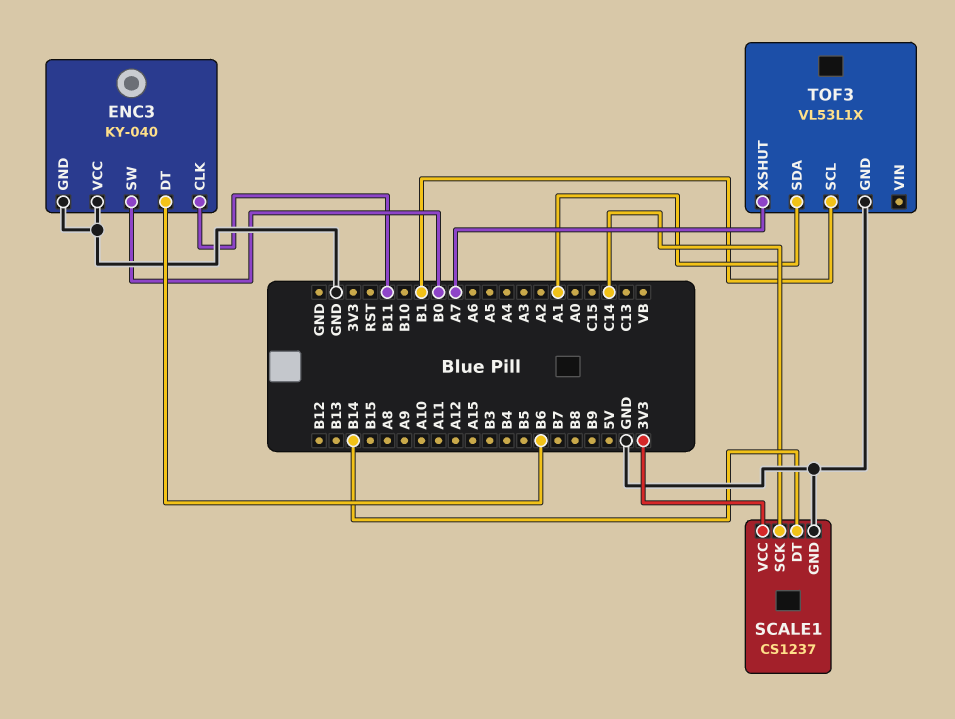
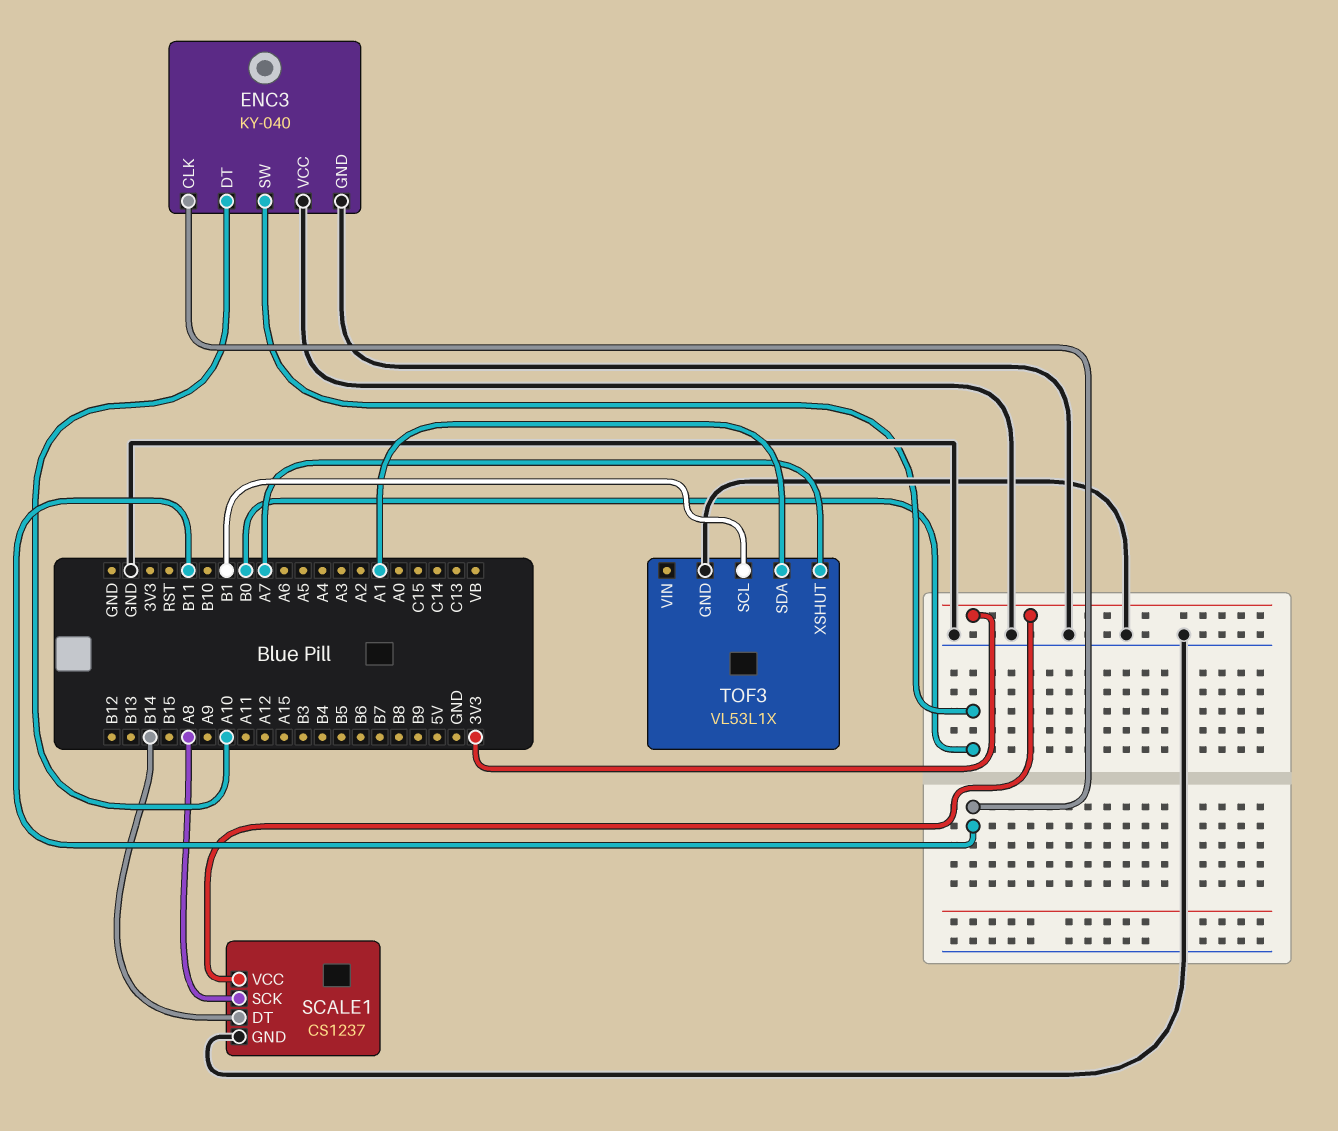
ENC3 pin DT: B6 -> A10
SCALE1 pin SCK: C14 -> A8

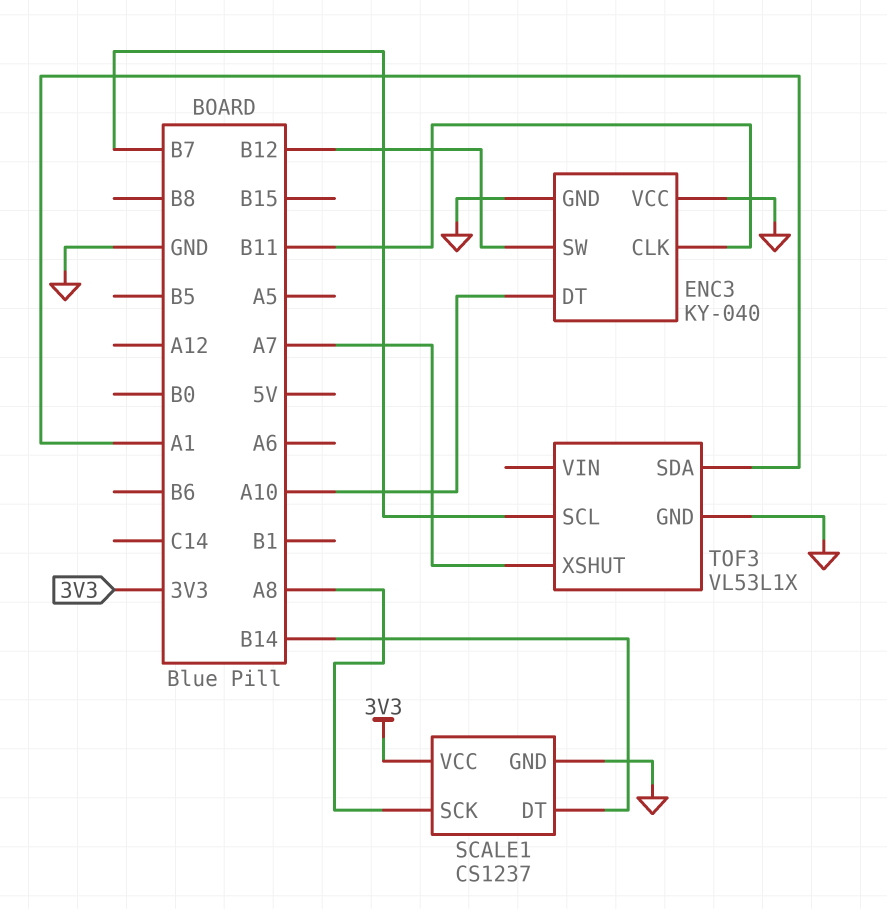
ENC3 pin SW: B0 -> B12
TOF3 pin SCL: B1 -> B7

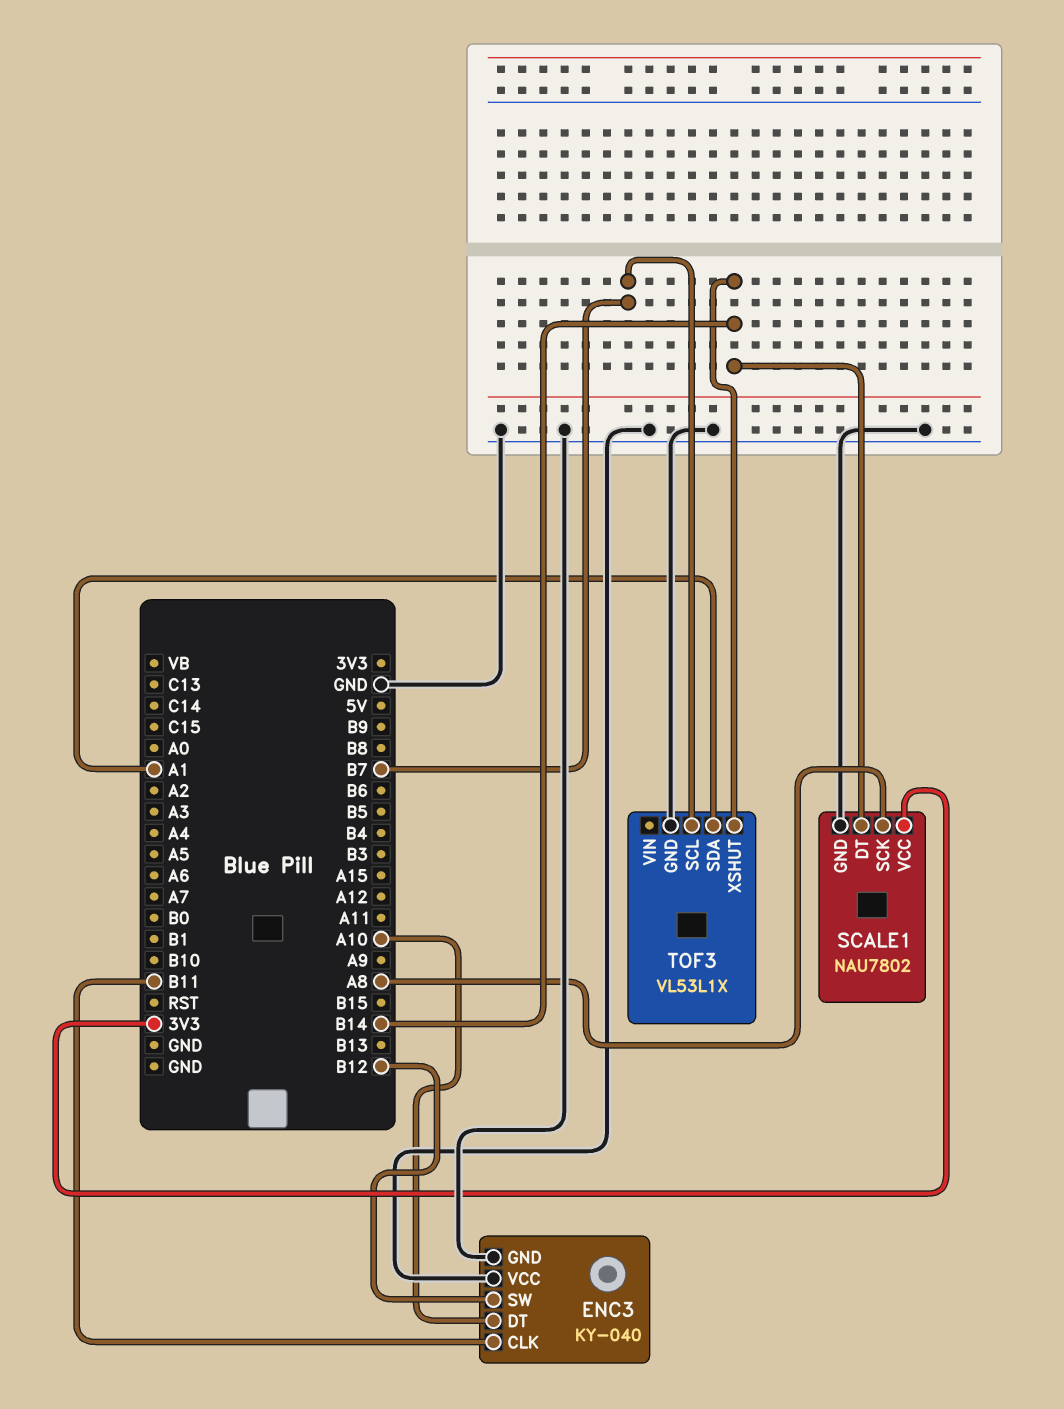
SCALE1: CS1237 -> NAU7802
TOF3 pin XSHUT: A7 -> B14

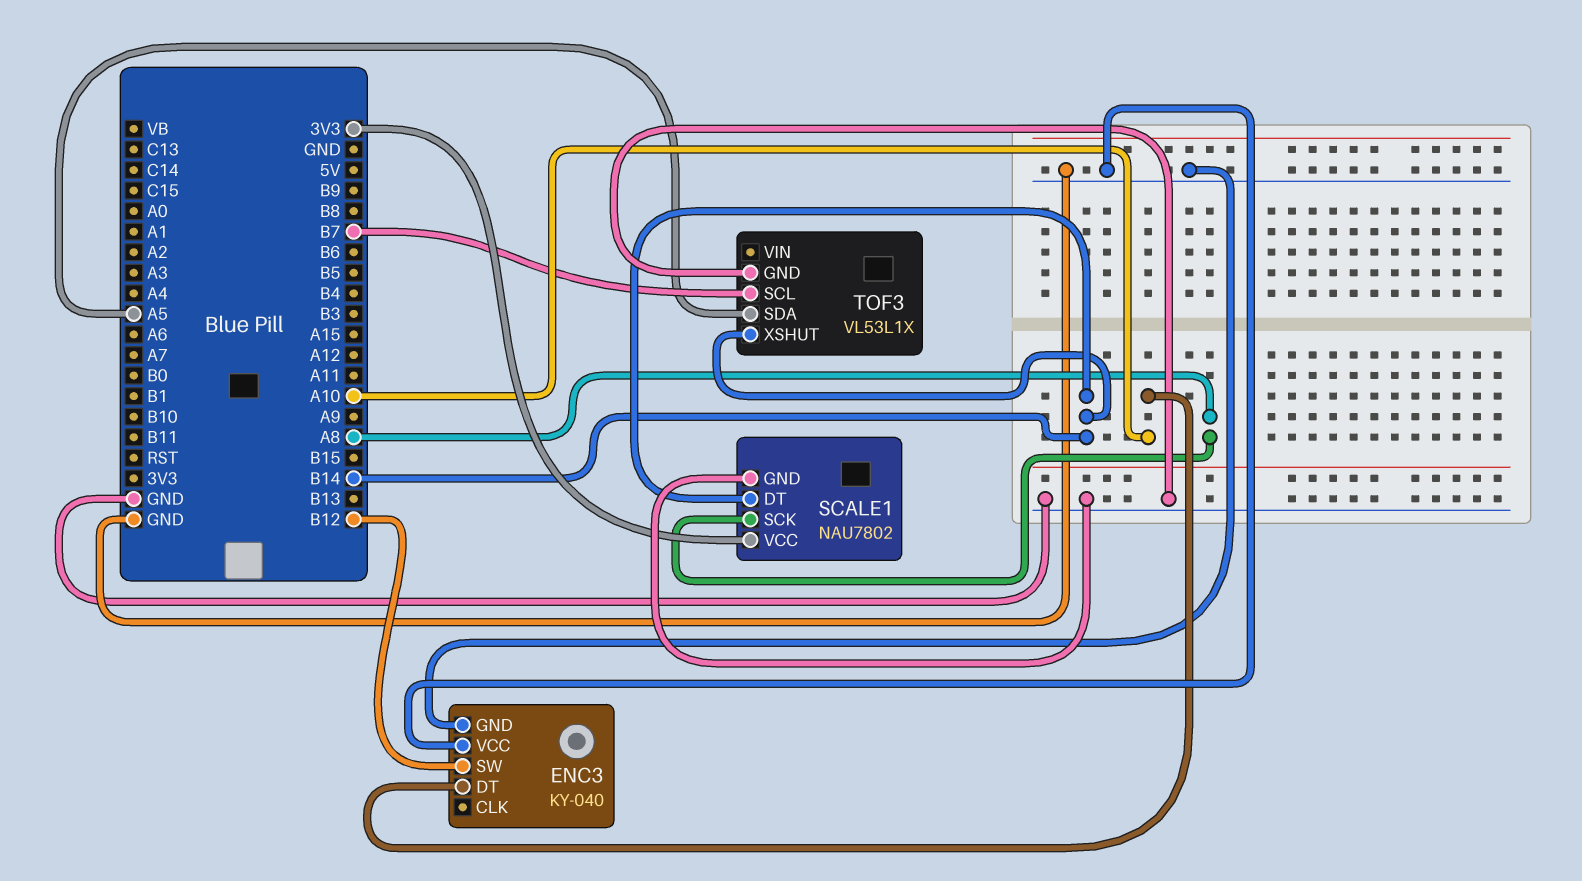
ENC3 pin CLK: B11 -> none
TOF3 pin SDA: A1 -> A5

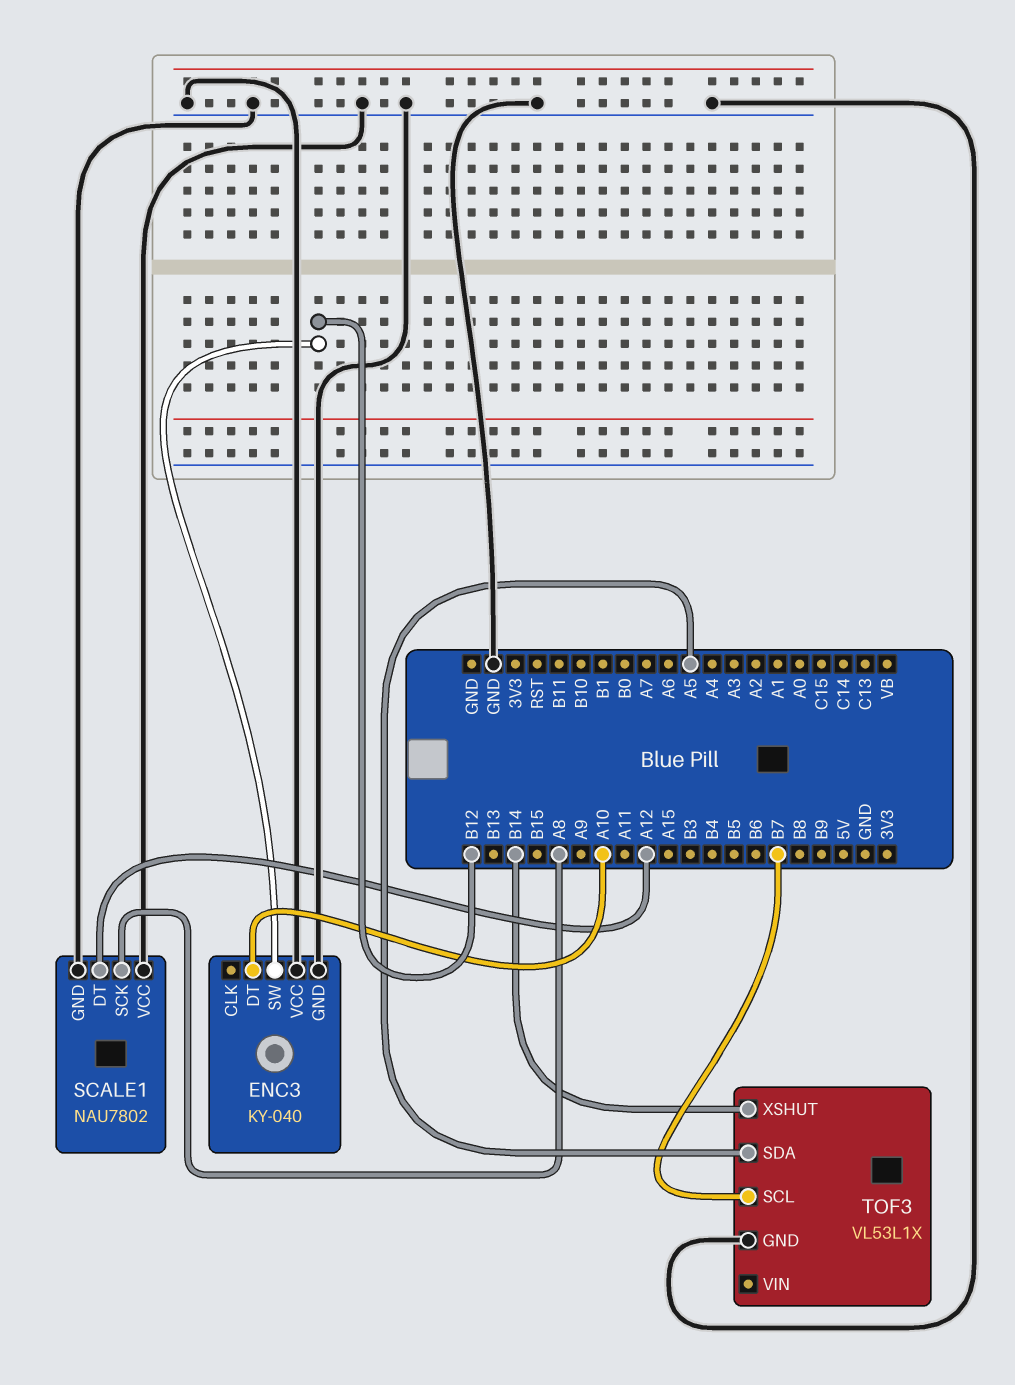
SCALE1 pin DT: B14 -> A12
SCALE1 pin VCC: 3V3 -> GND

